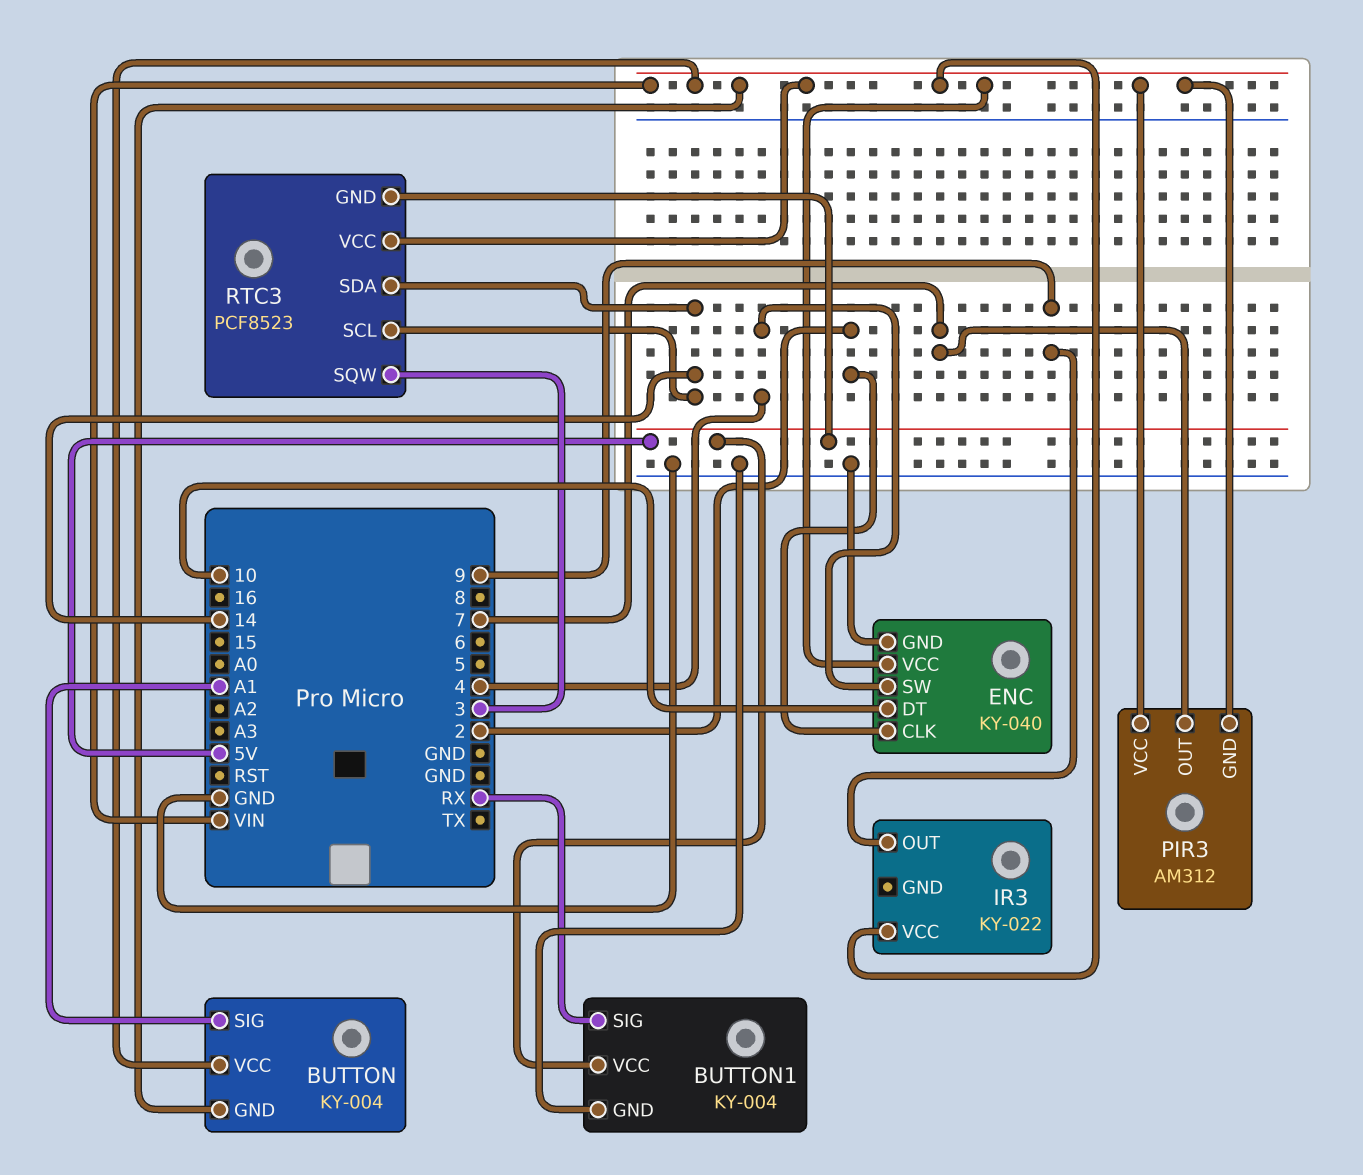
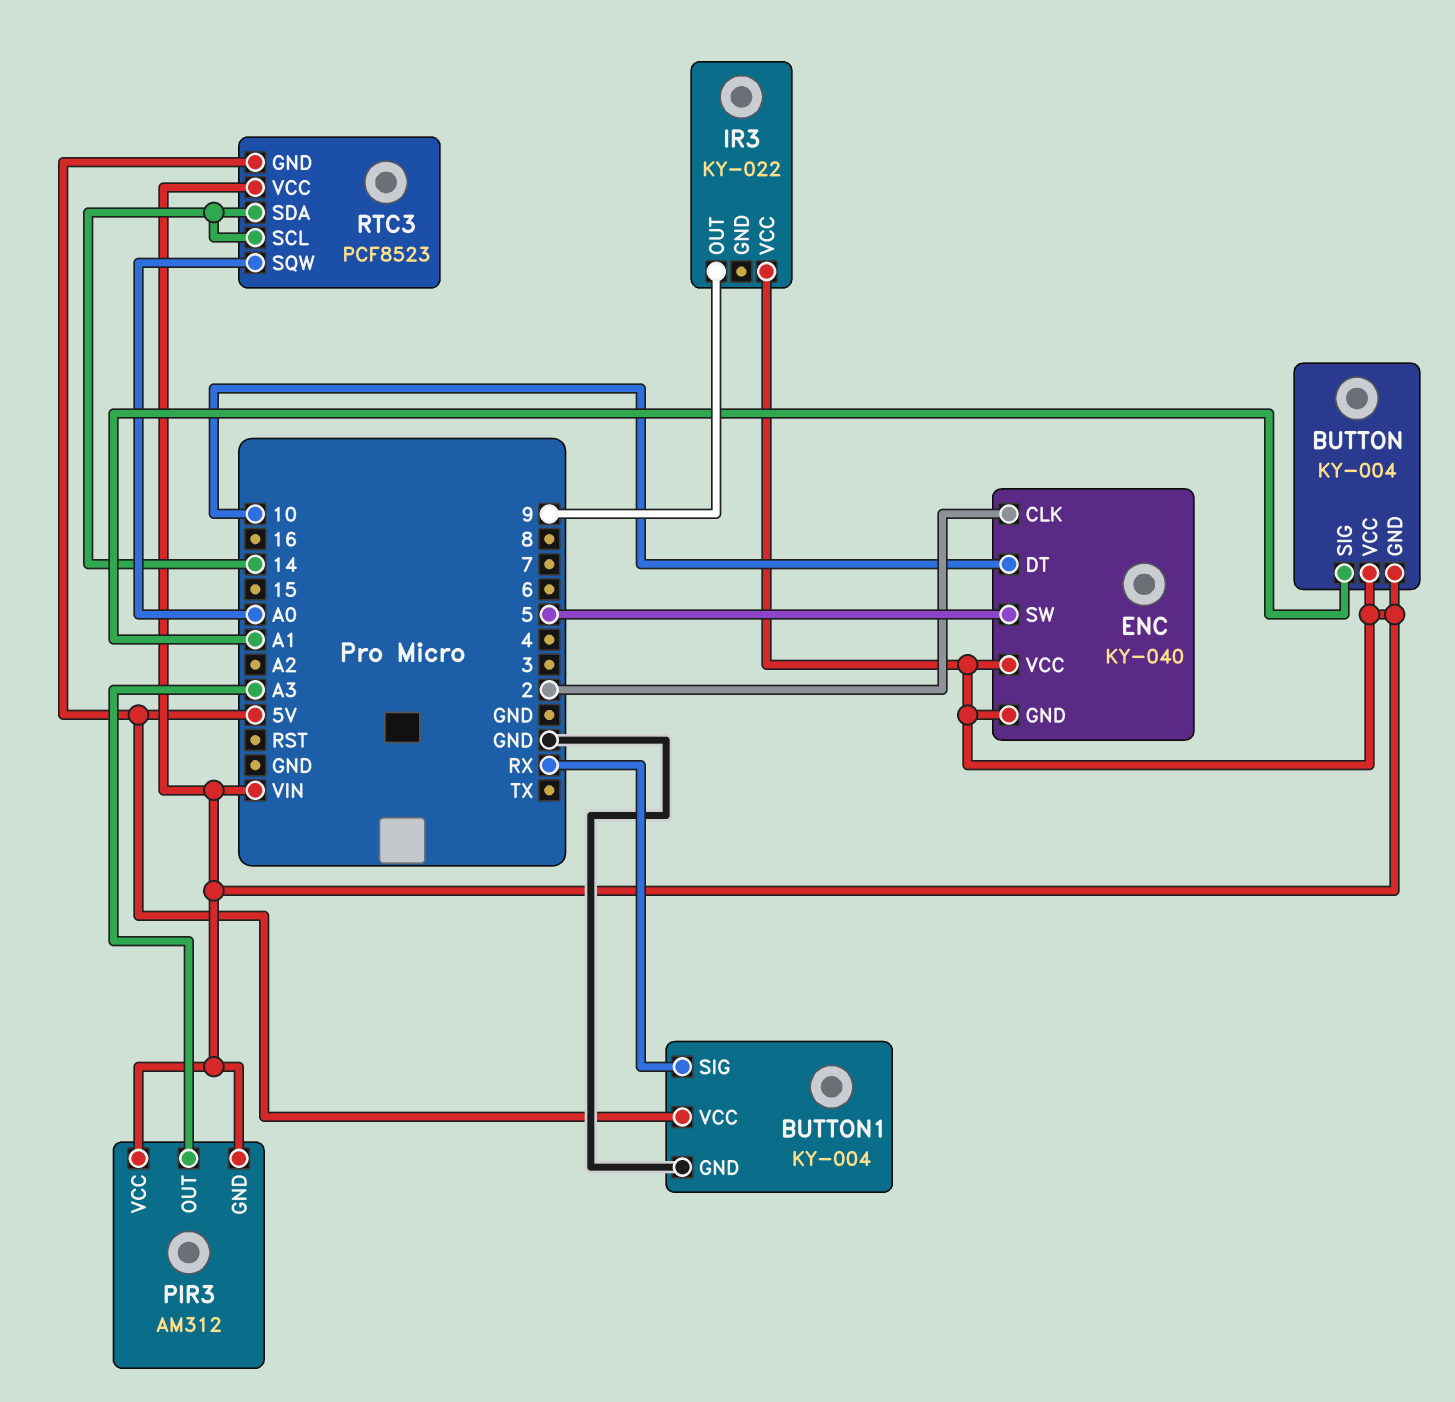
ENC pin GND: GND -> VIN
ENC pin SW: 4 -> 5
PIR3 pin OUT: 7 -> A3
RTC3 pin SQW: 3 -> A0

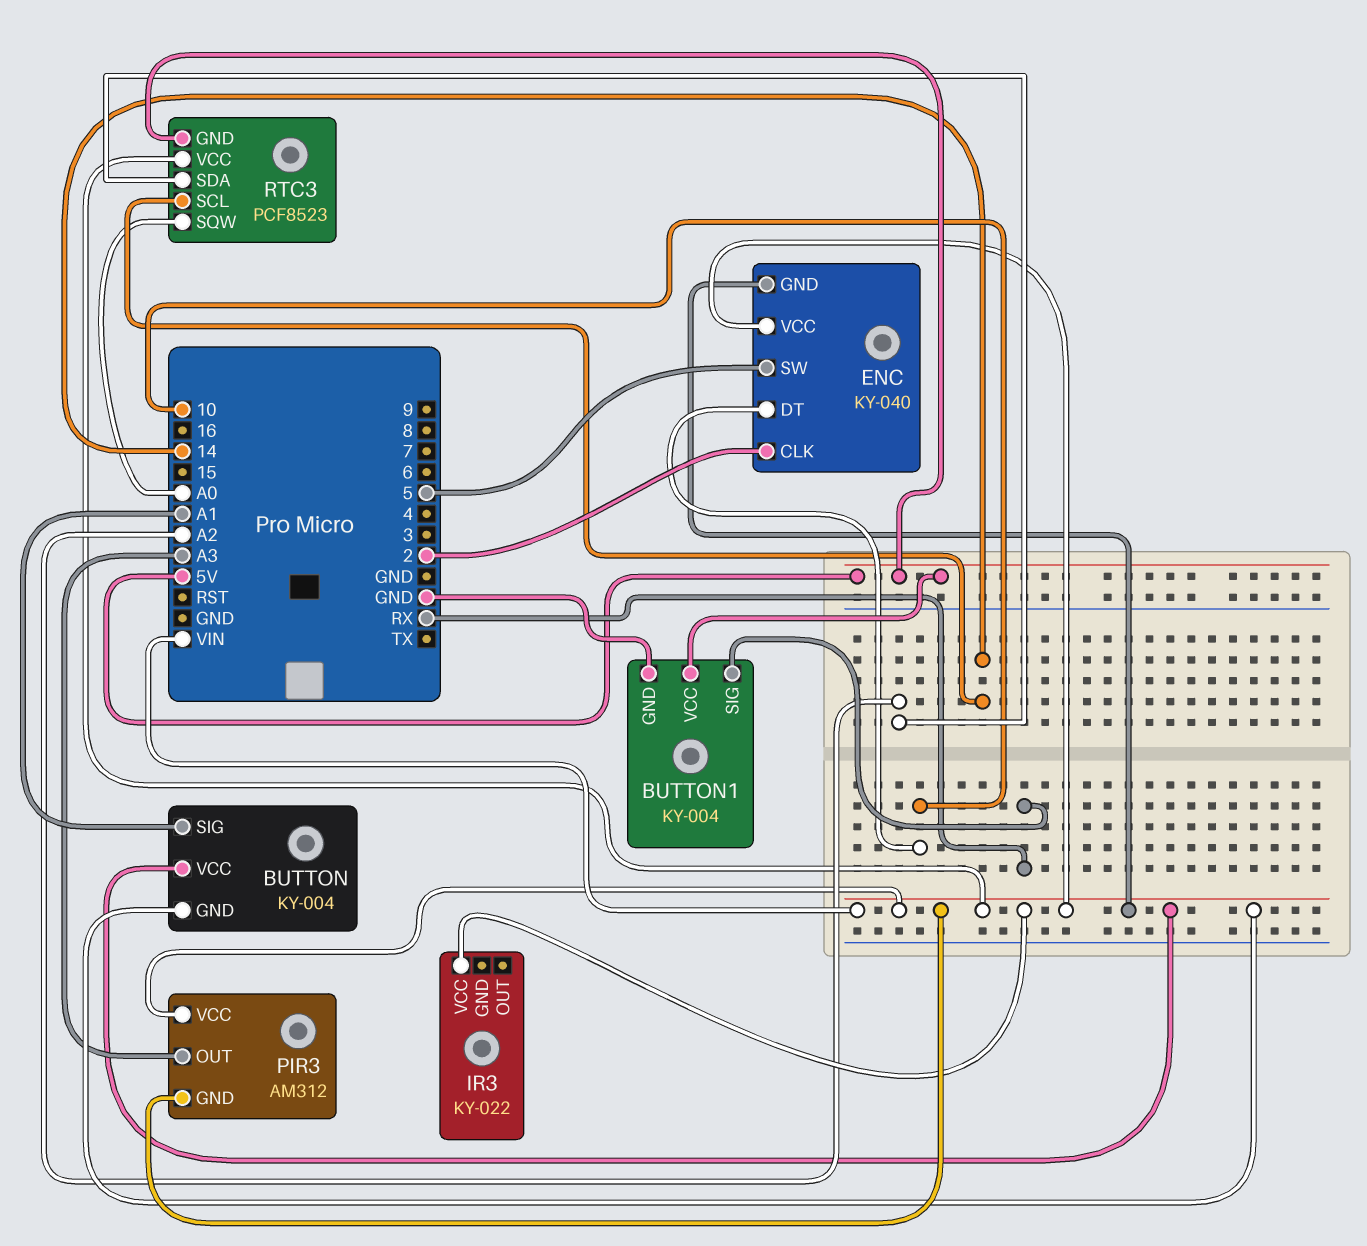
IR3 pin OUT: 9 -> none
RTC3 pin SDA: 14 -> A2

